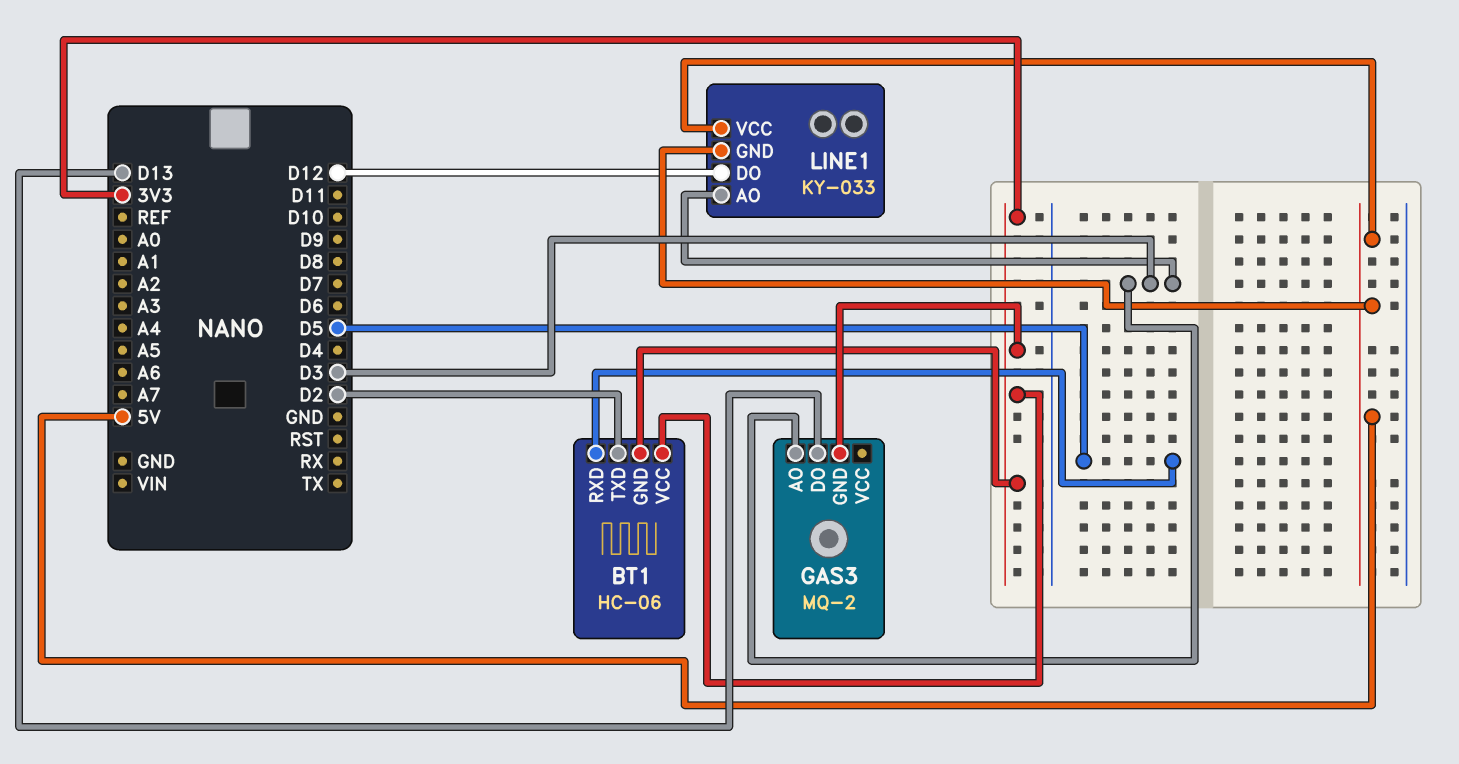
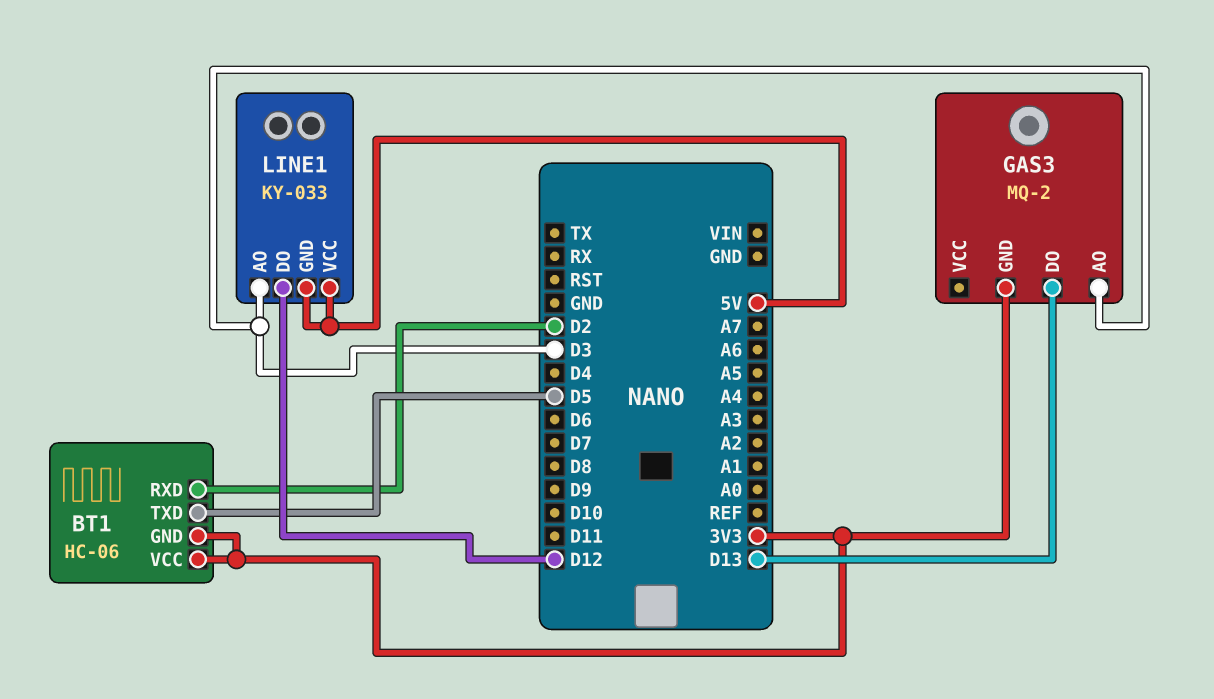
BT1 pin RXD: D5 -> D2
BT1 pin TXD: D2 -> D5

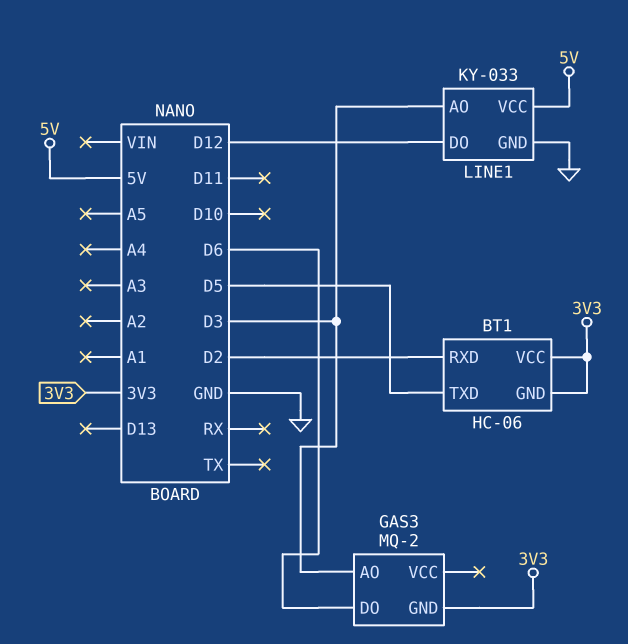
GAS3 pin DO: D13 -> D6
LINE1 pin GND: 5V -> GND

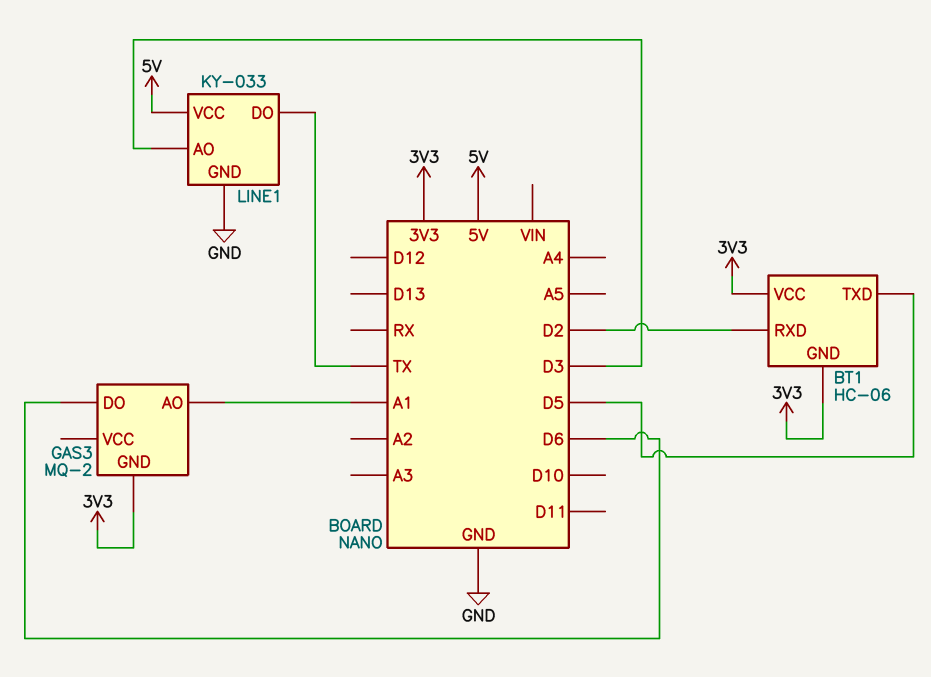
GAS3 pin AO: D3 -> A1
LINE1 pin DO: D12 -> TX

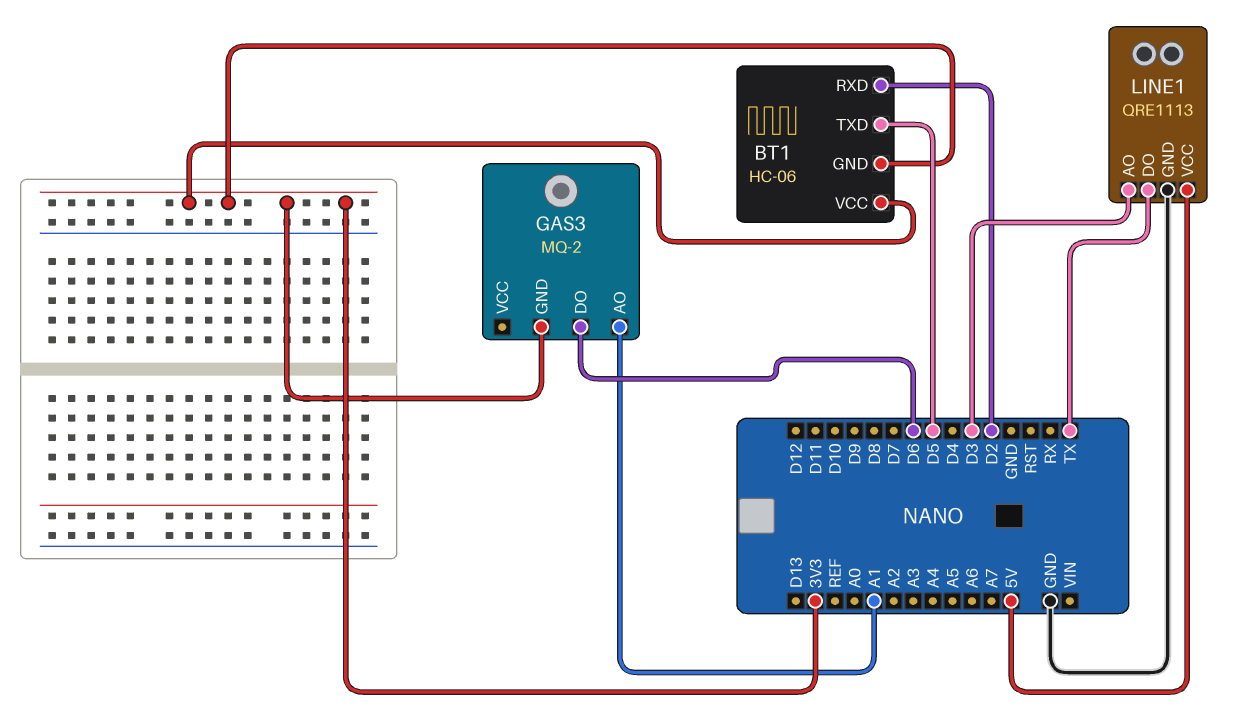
LINE1: KY-033 -> QRE1113

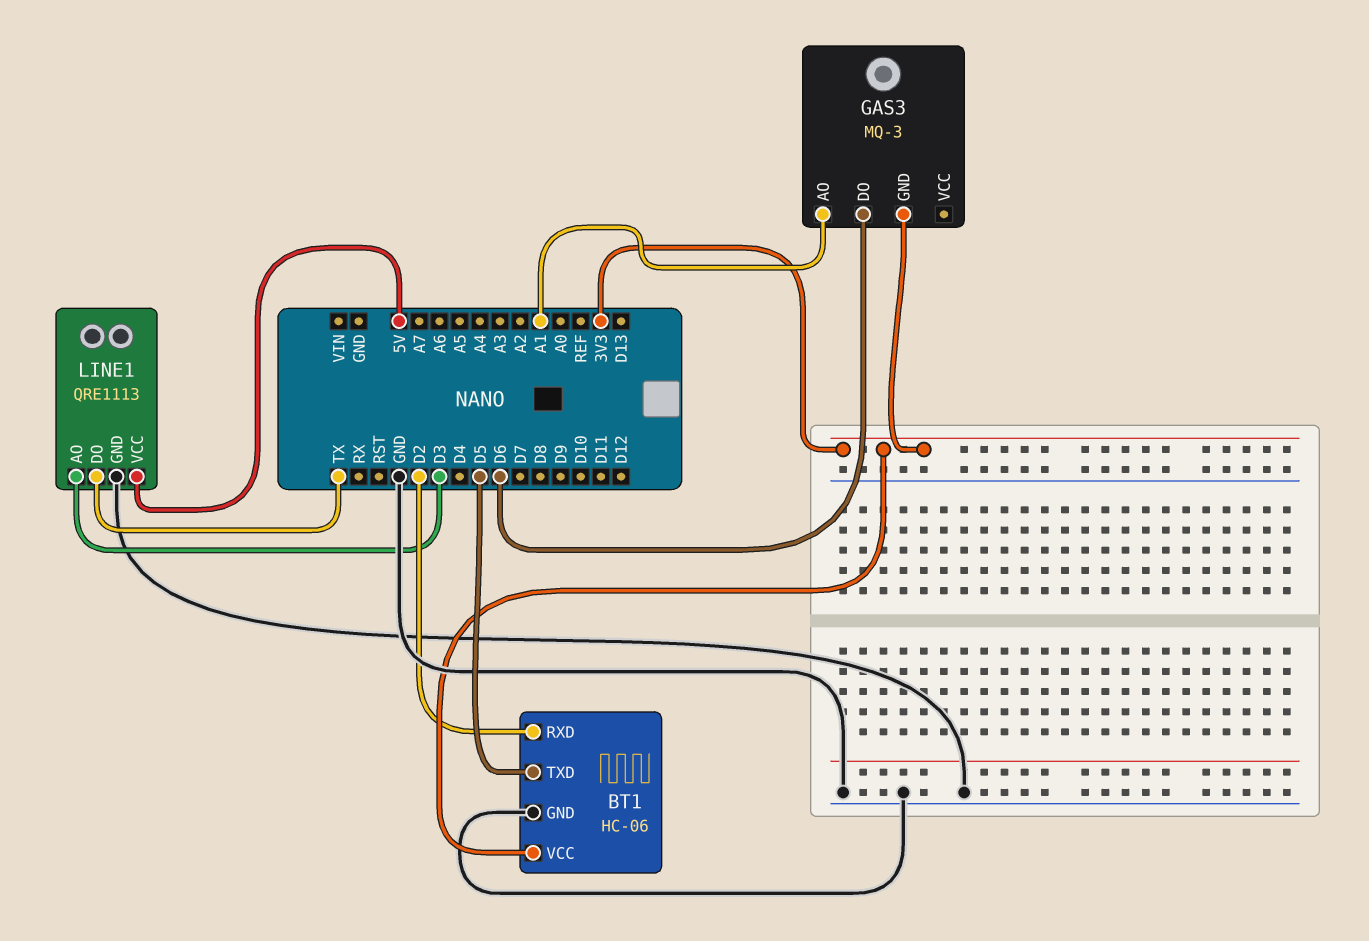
BT1 pin GND: 3V3 -> GND
GAS3: MQ-2 -> MQ-3

